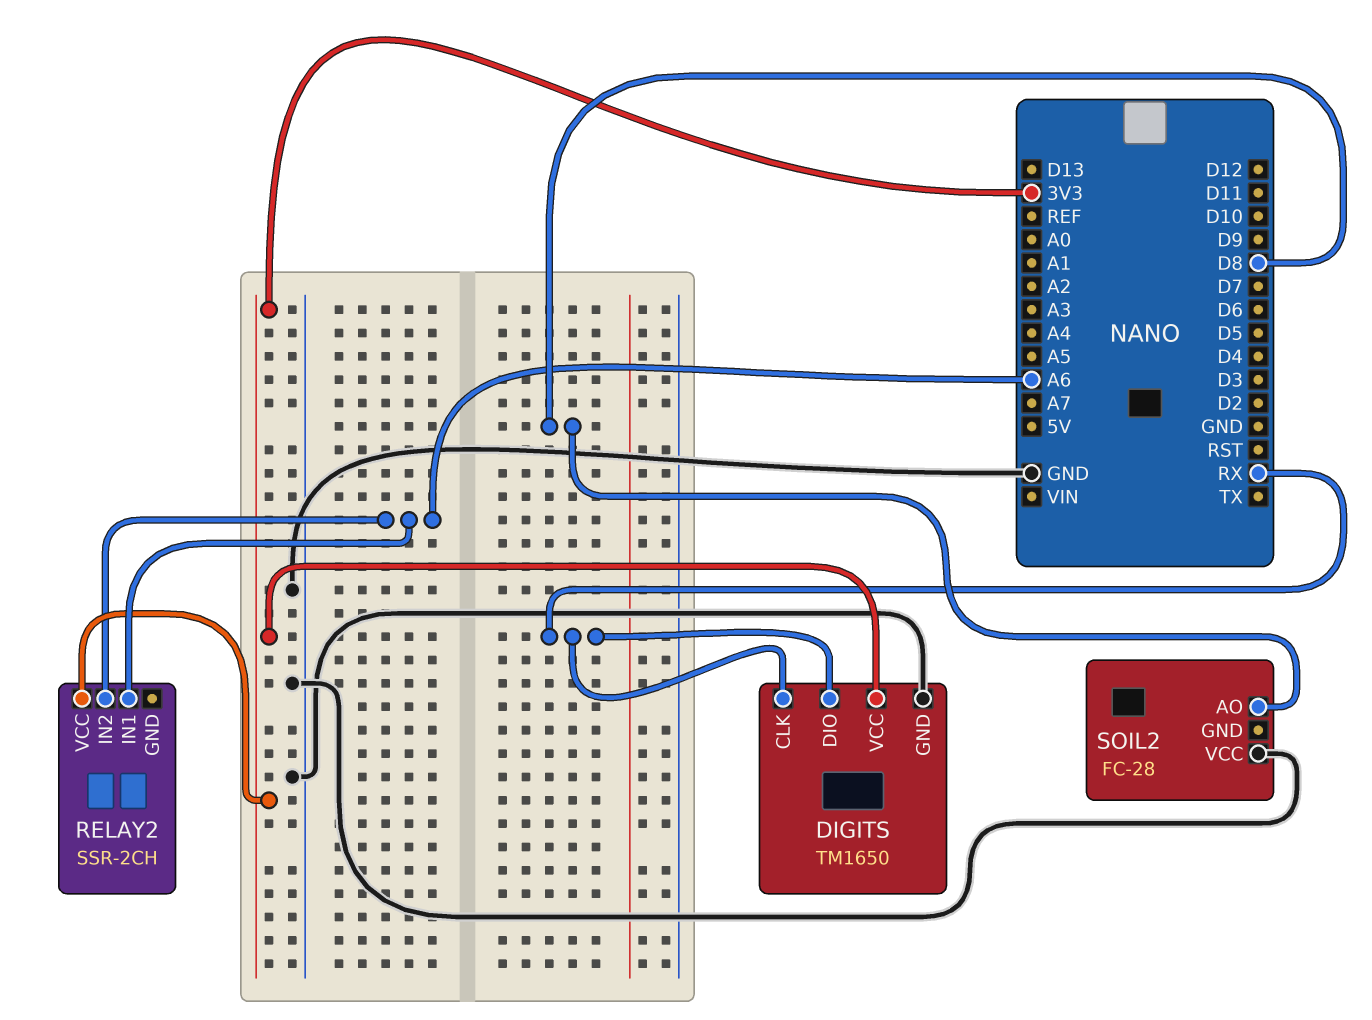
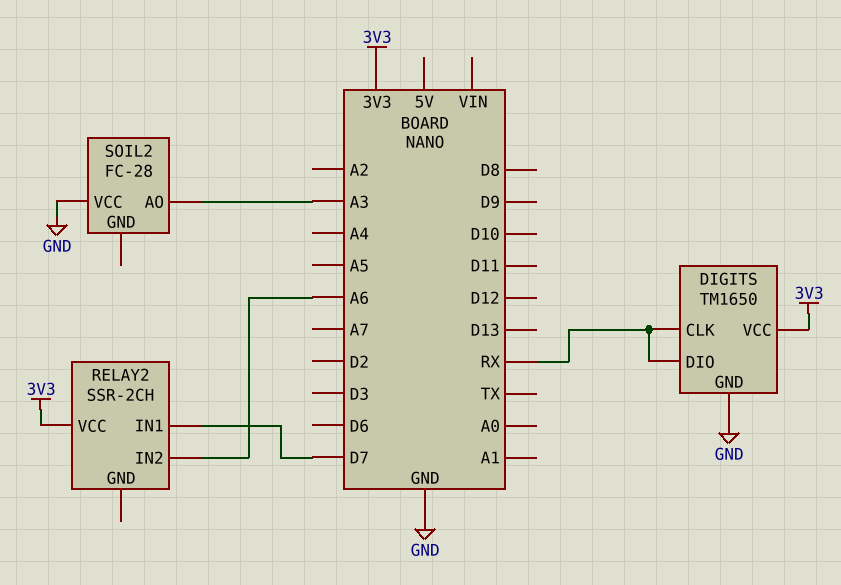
RELAY2 pin IN1: A6 -> D7
SOIL2 pin AO: D8 -> A3

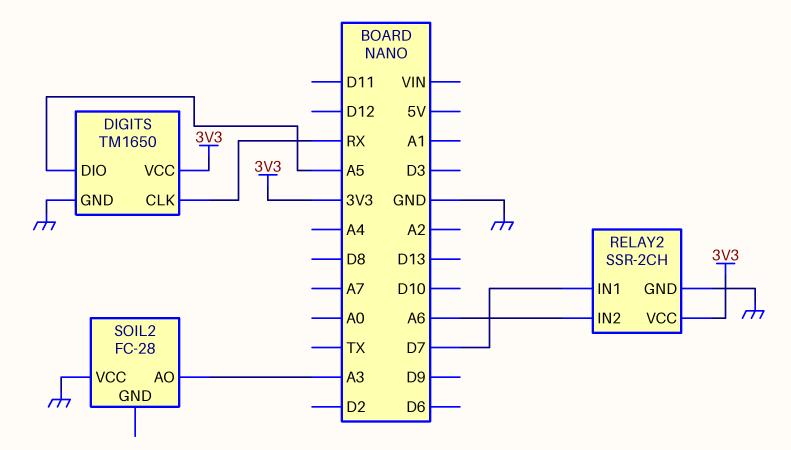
DIGITS pin DIO: RX -> A5
RELAY2 pin GND: none -> GND

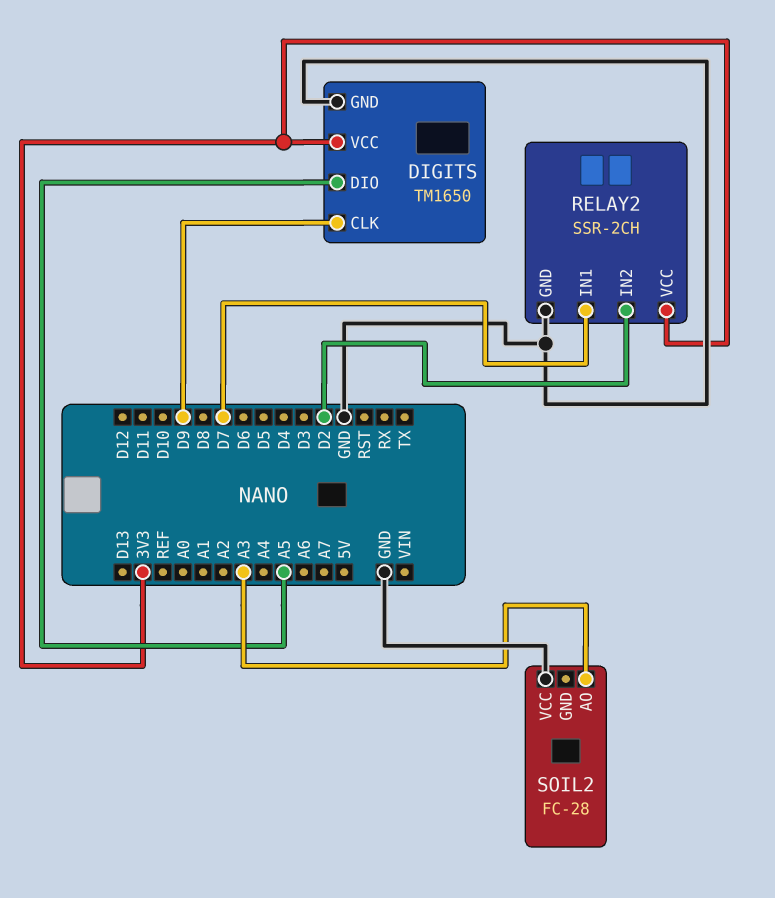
DIGITS pin CLK: RX -> D9
RELAY2 pin IN2: A6 -> D2

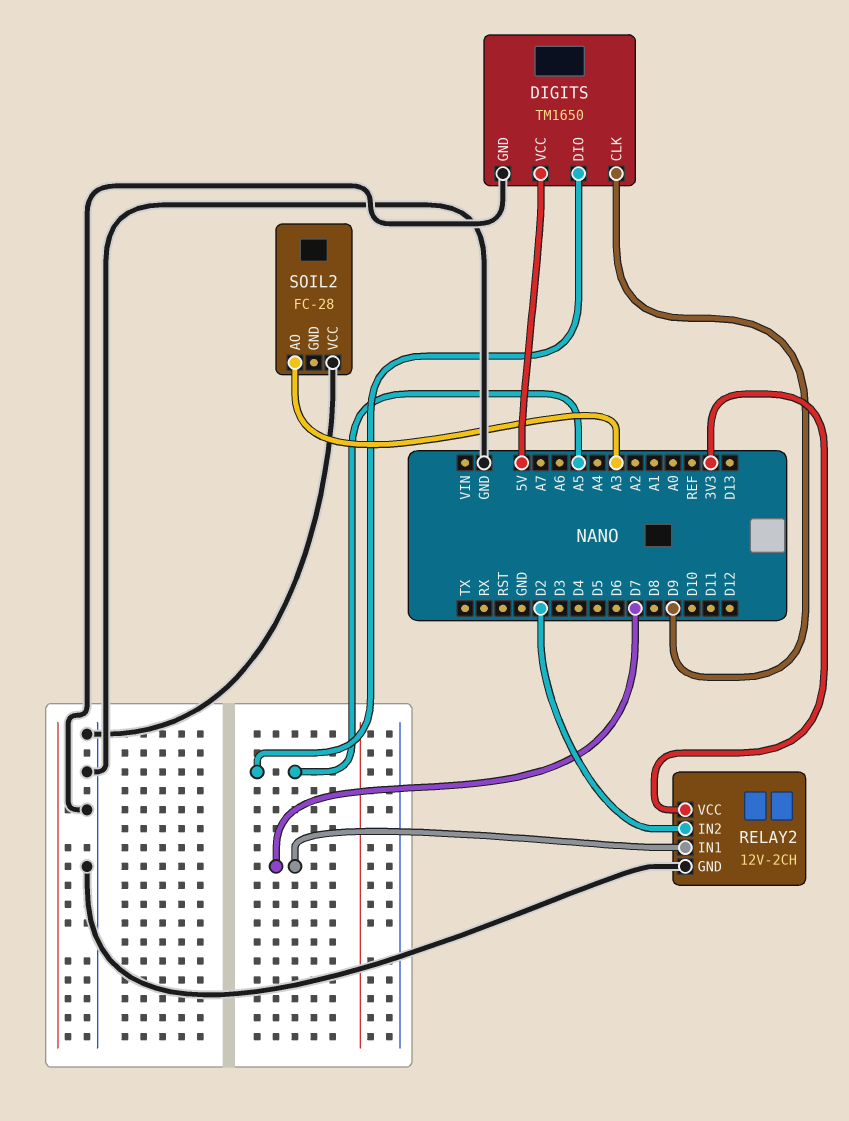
DIGITS pin VCC: 3V3 -> 5V
RELAY2: SSR-2CH -> 12V-2CH

